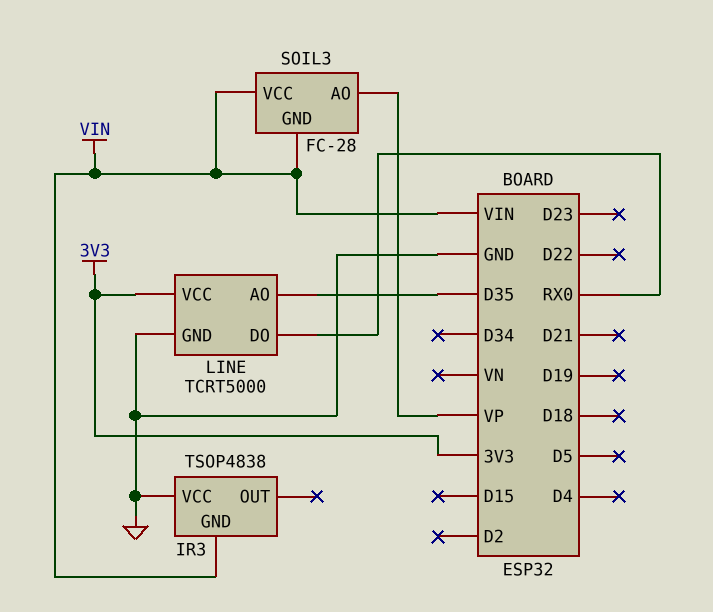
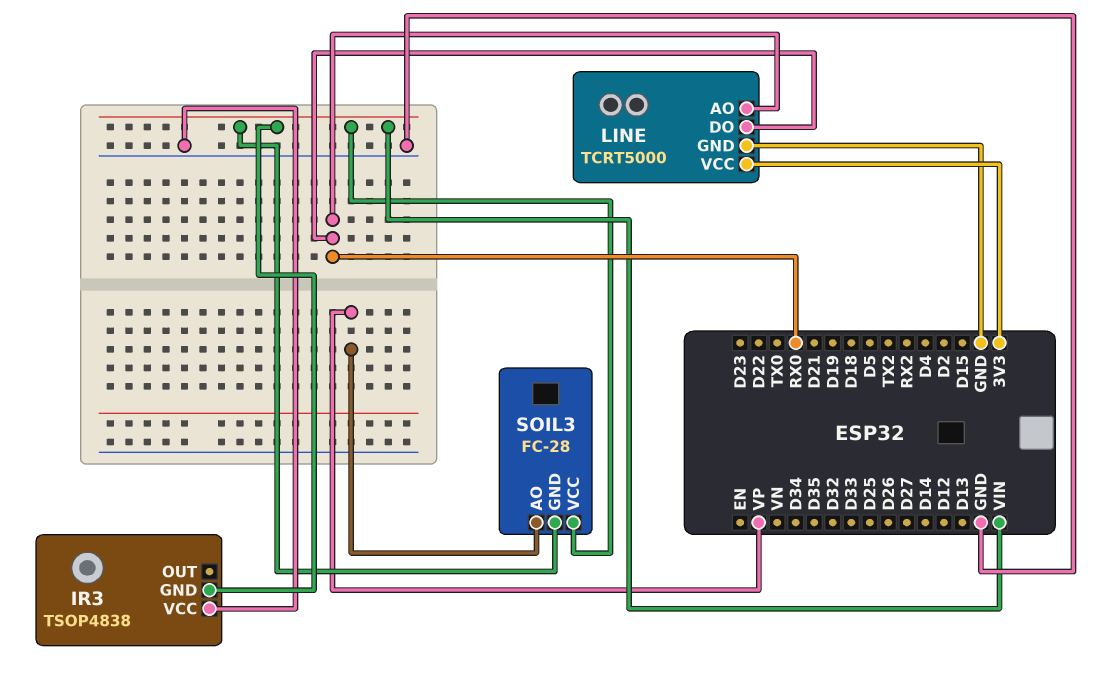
LINE pin AO: D35 -> RX0

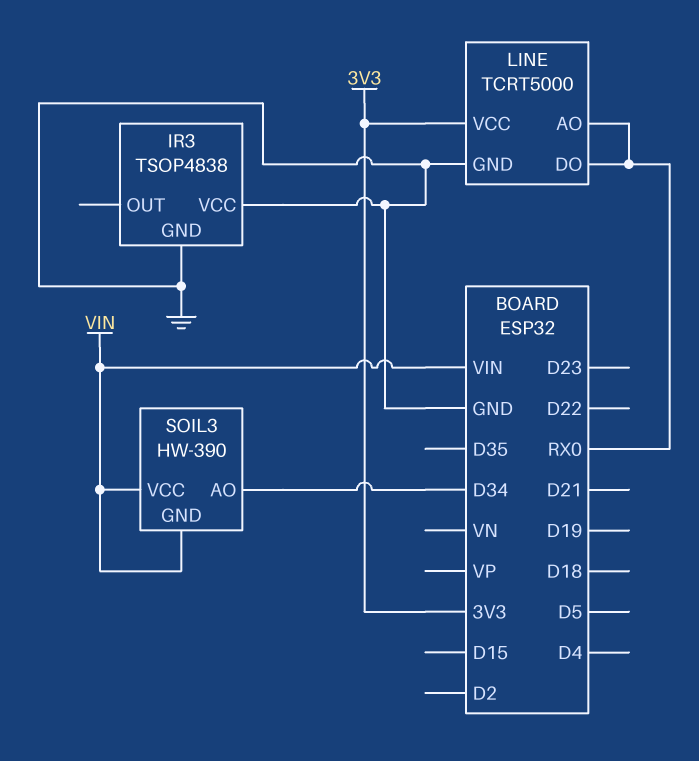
IR3 pin GND: VIN -> GND
SOIL3: FC-28 -> HW-390
SOIL3 pin AO: VP -> D34

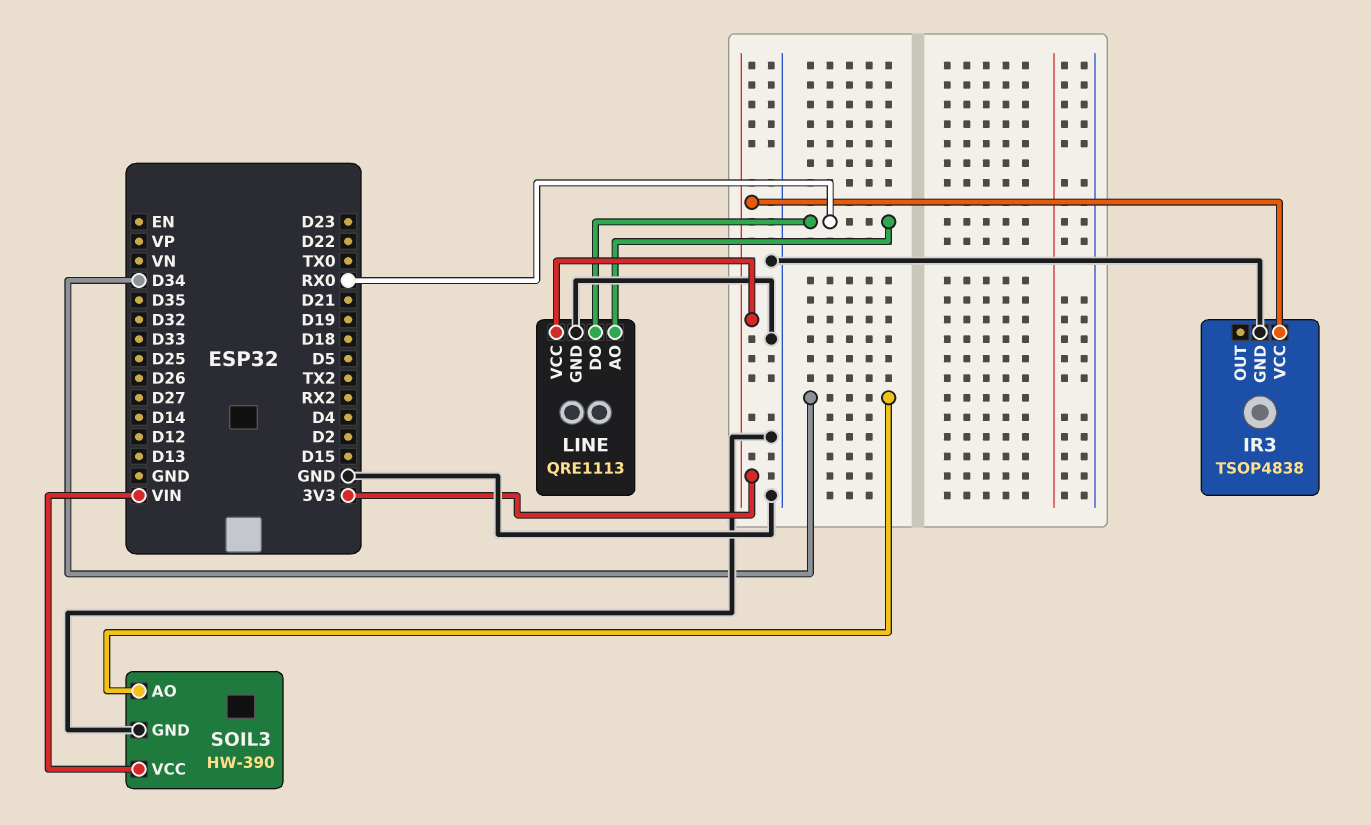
IR3 pin VCC: GND -> 3V3
LINE: TCRT5000 -> QRE1113
SOIL3 pin GND: VIN -> GND

